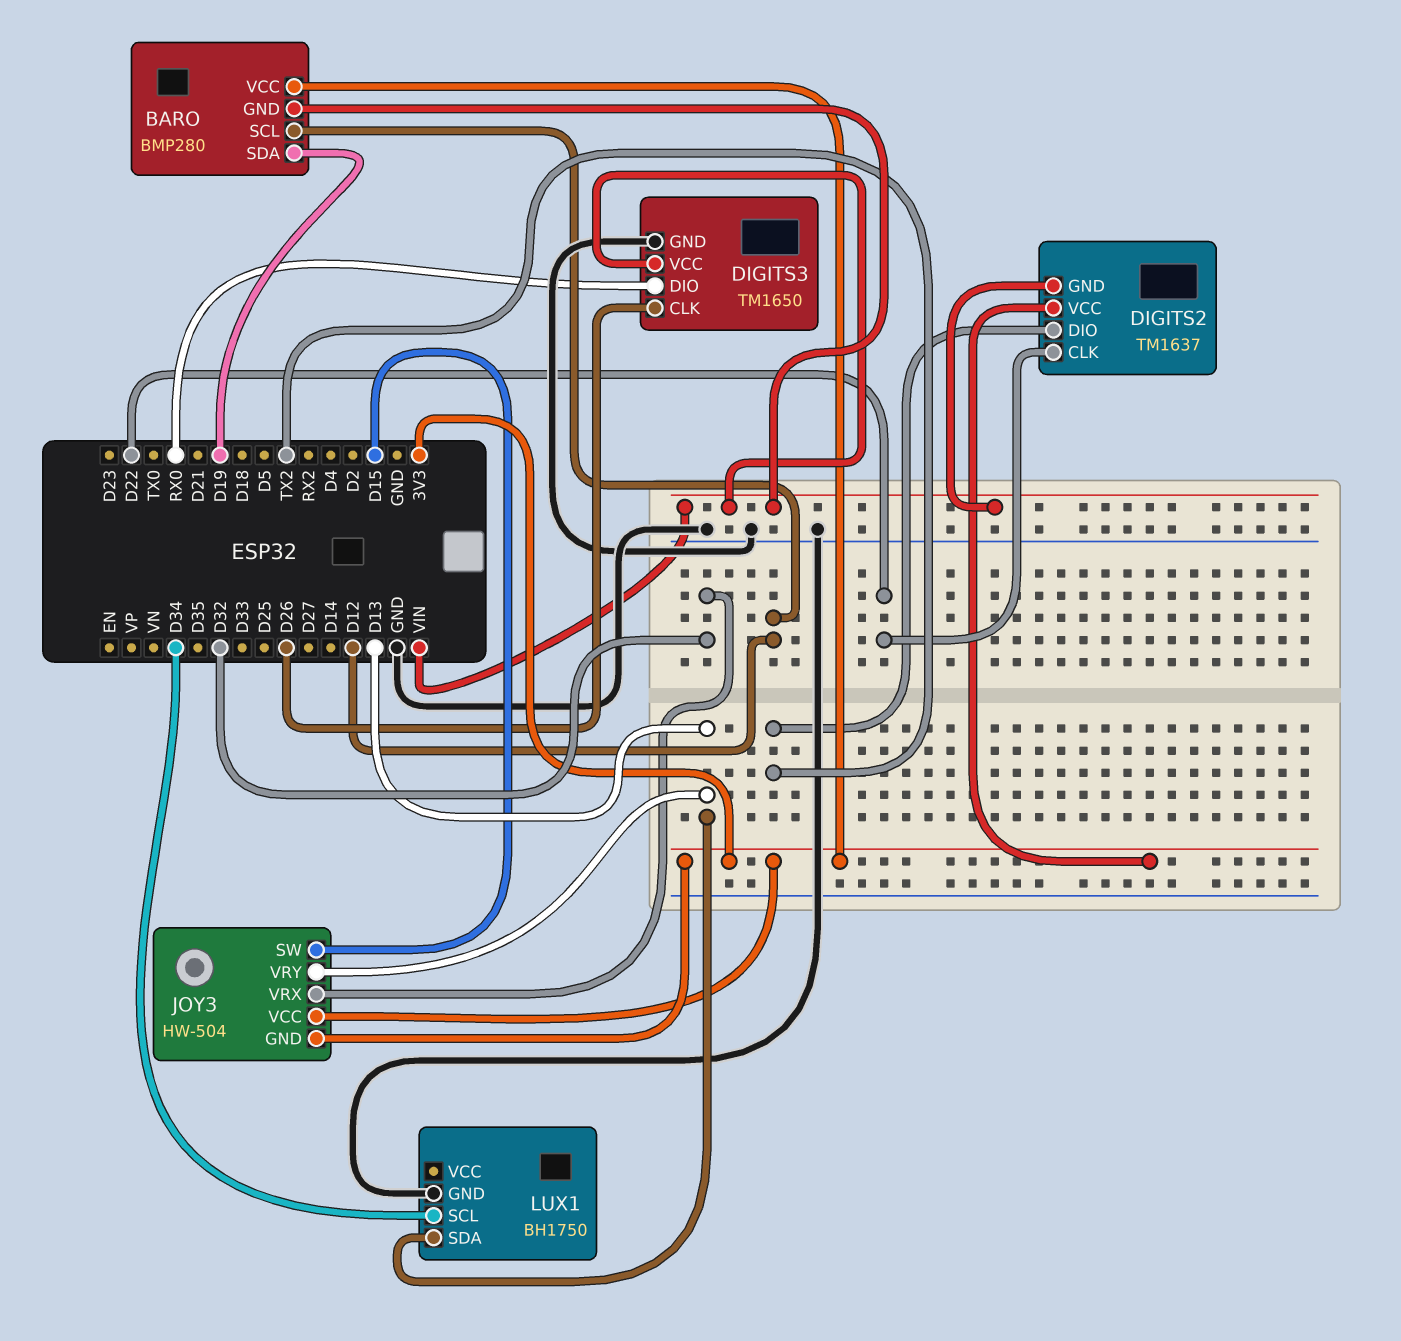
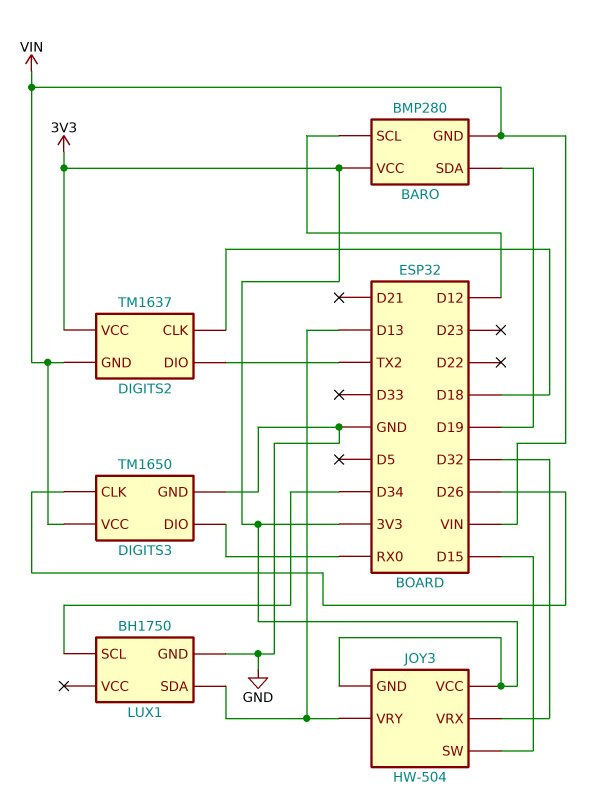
DIGITS2 pin CLK: D22 -> D18

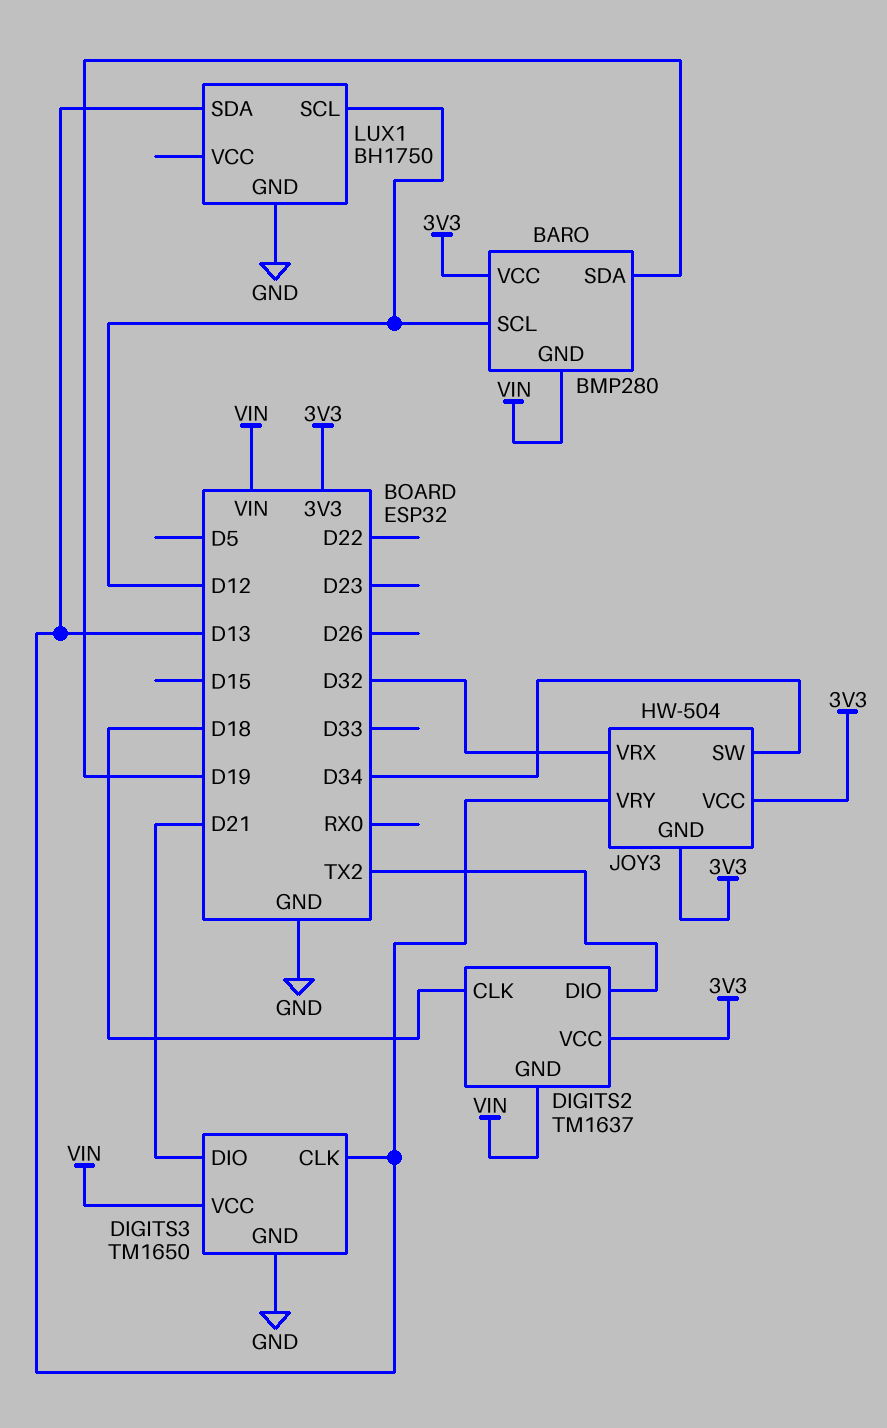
DIGITS3 pin CLK: D26 -> D13
DIGITS3 pin DIO: RX0 -> D21
JOY3 pin SW: D15 -> D34
LUX1 pin SCL: D34 -> D12

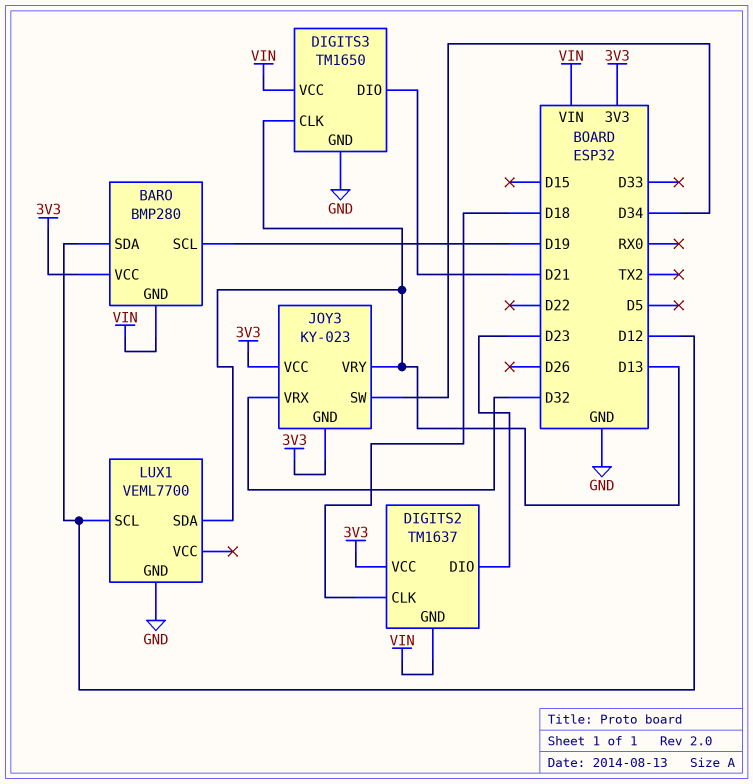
BARO pin SCL: D12 -> D19
BARO pin SDA: D19 -> D12
DIGITS2 pin DIO: TX2 -> D23
JOY3: HW-504 -> KY-023
LUX1: BH1750 -> VEML7700

